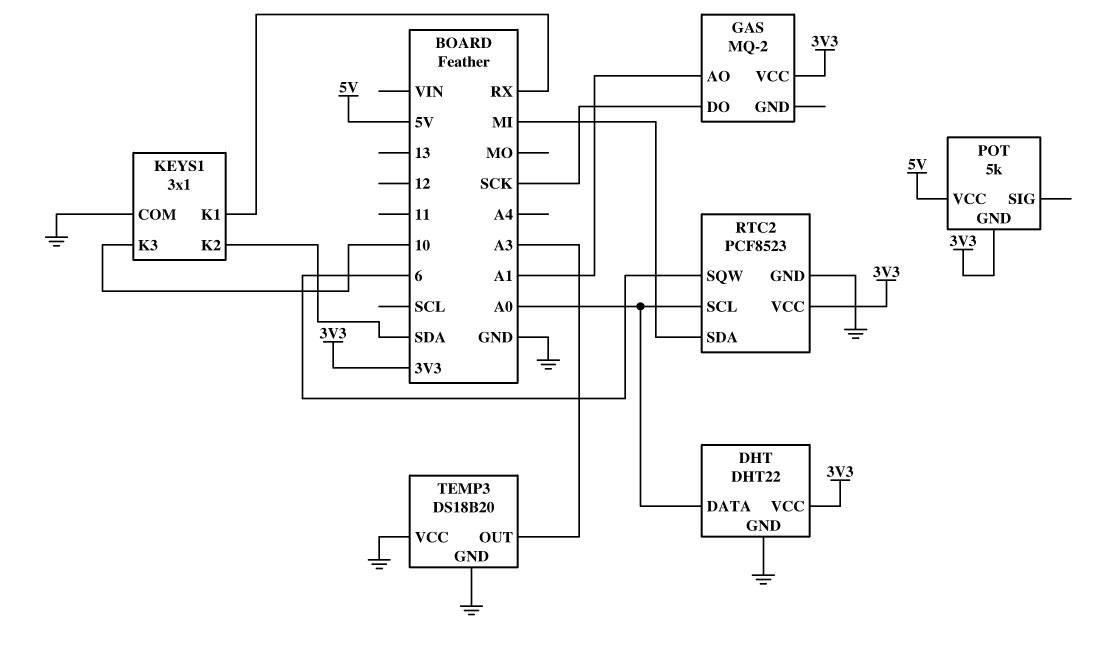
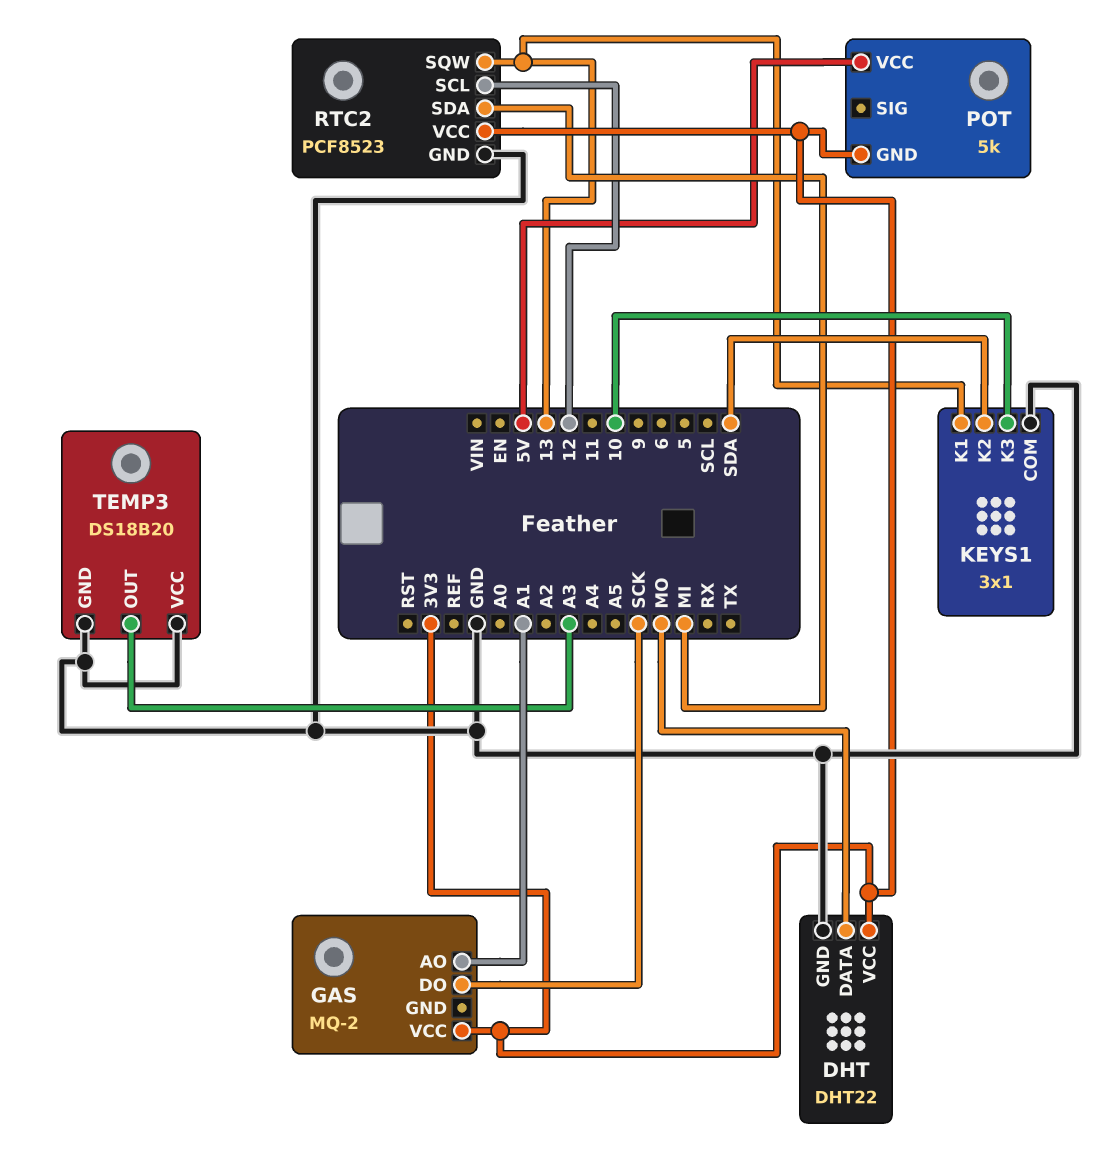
DHT pin DATA: A0 -> MO
KEYS1 pin K1: RX -> 13
RTC2 pin SCL: A0 -> 12
RTC2 pin SQW: 6 -> 13

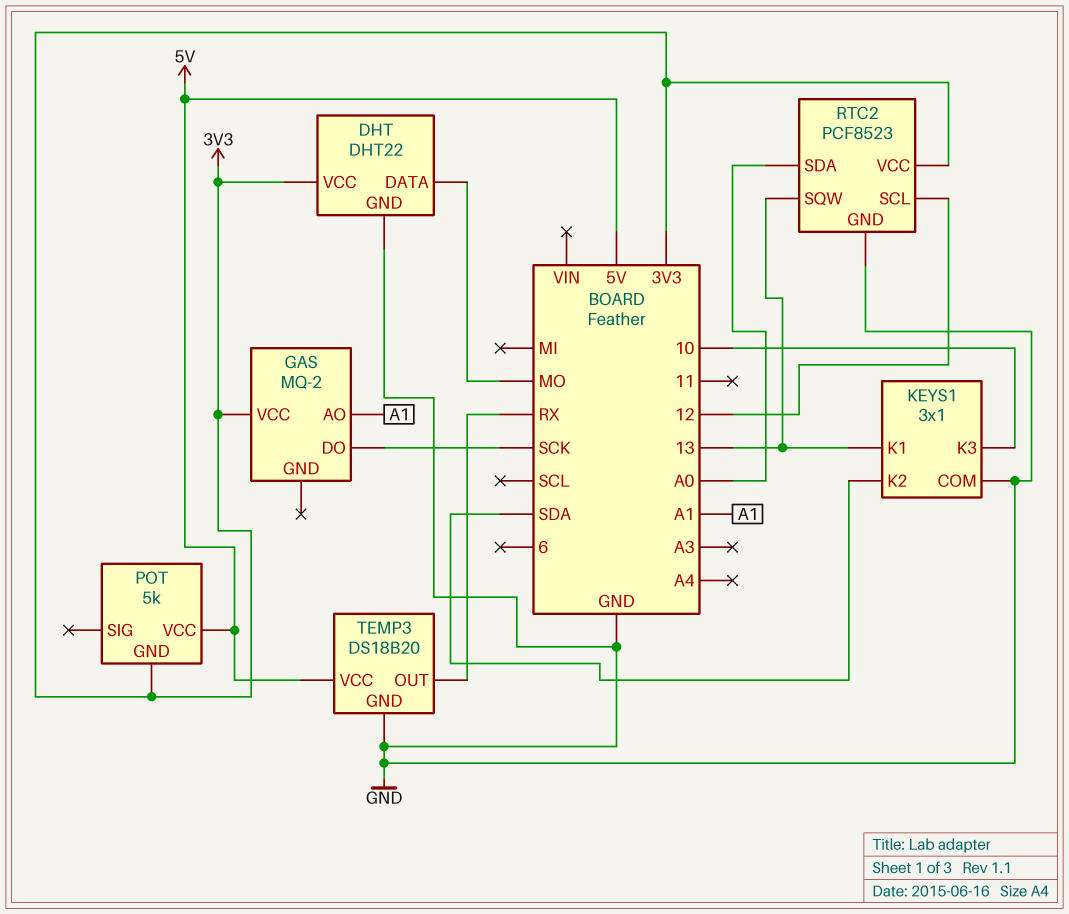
RTC2 pin SDA: MI -> A0
TEMP3 pin OUT: A3 -> RX
TEMP3 pin VCC: GND -> 5V

